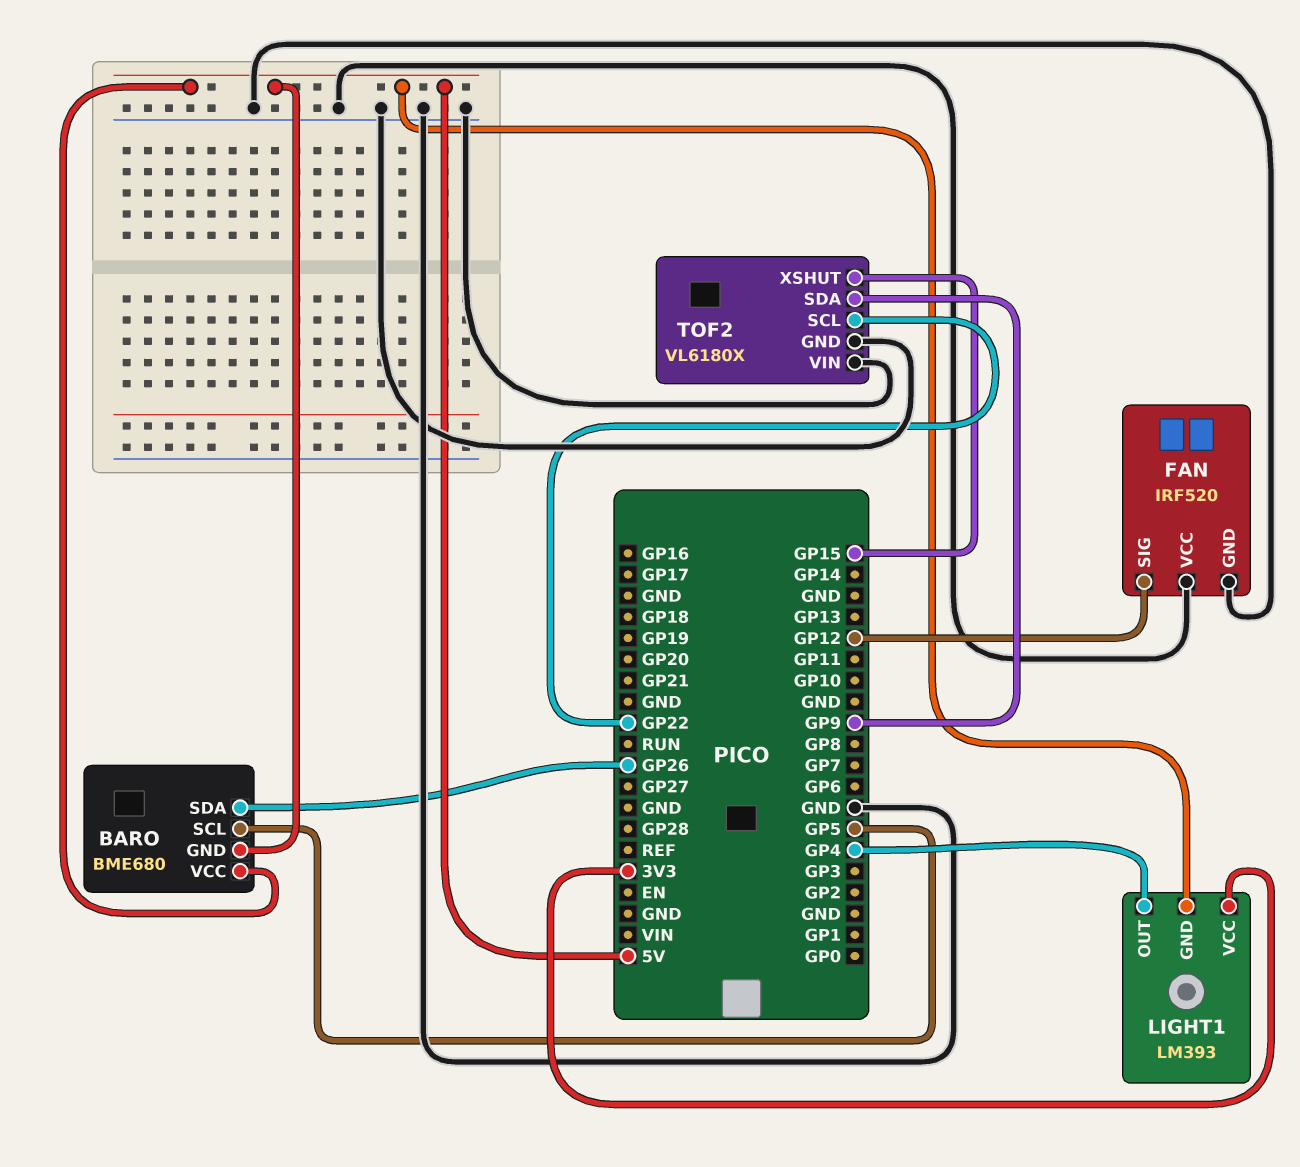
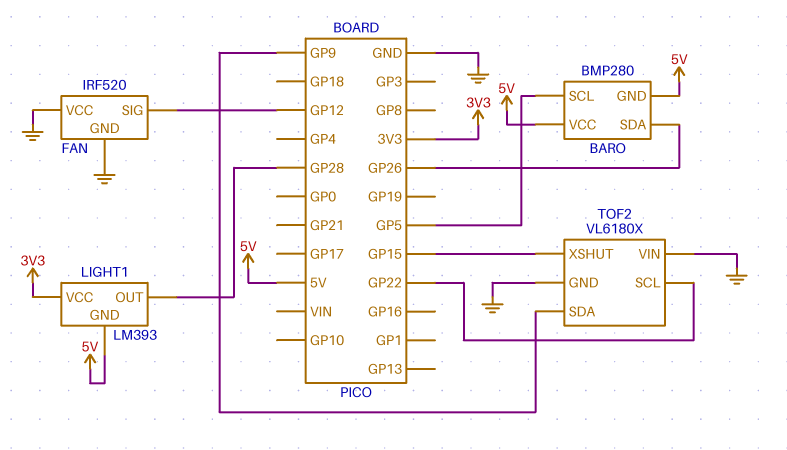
BARO: BME680 -> BMP280
LIGHT1 pin OUT: GP4 -> GP28

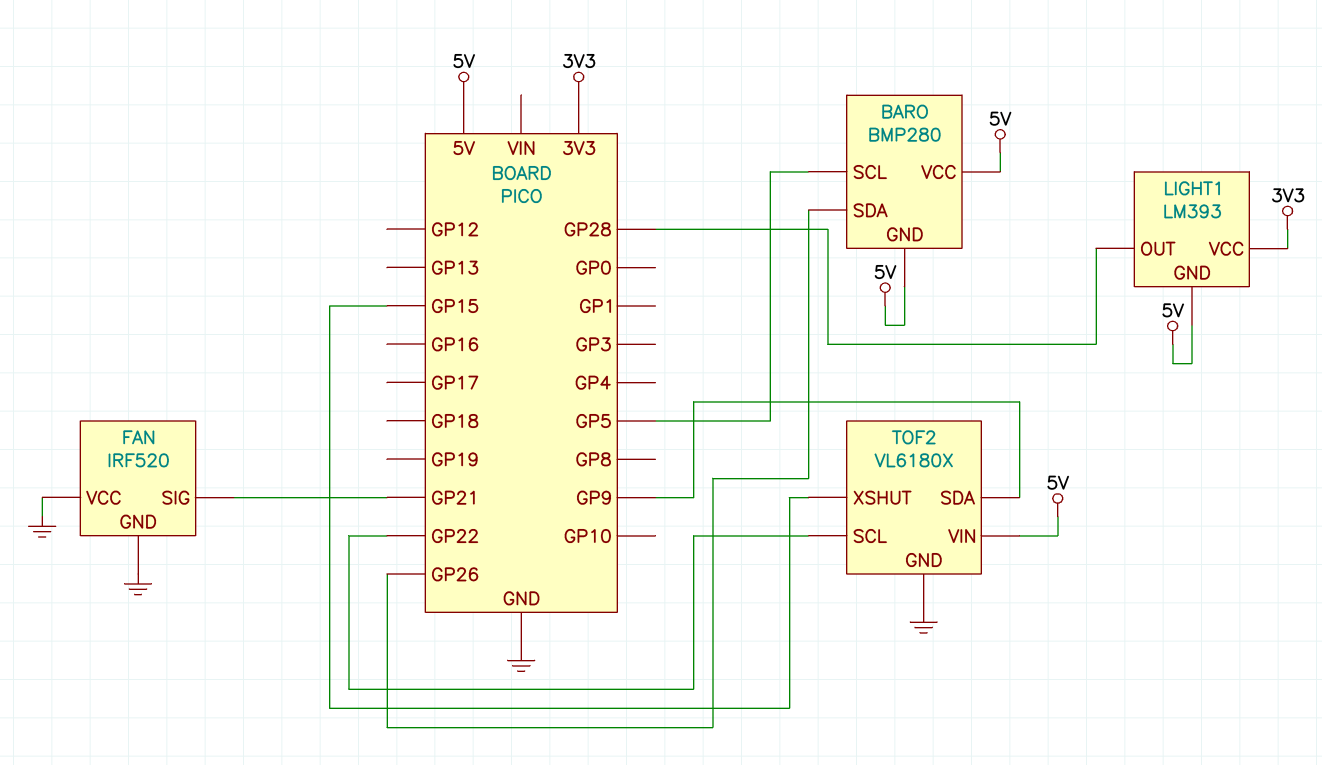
FAN pin SIG: GP12 -> GP21
TOF2 pin VIN: GND -> 5V

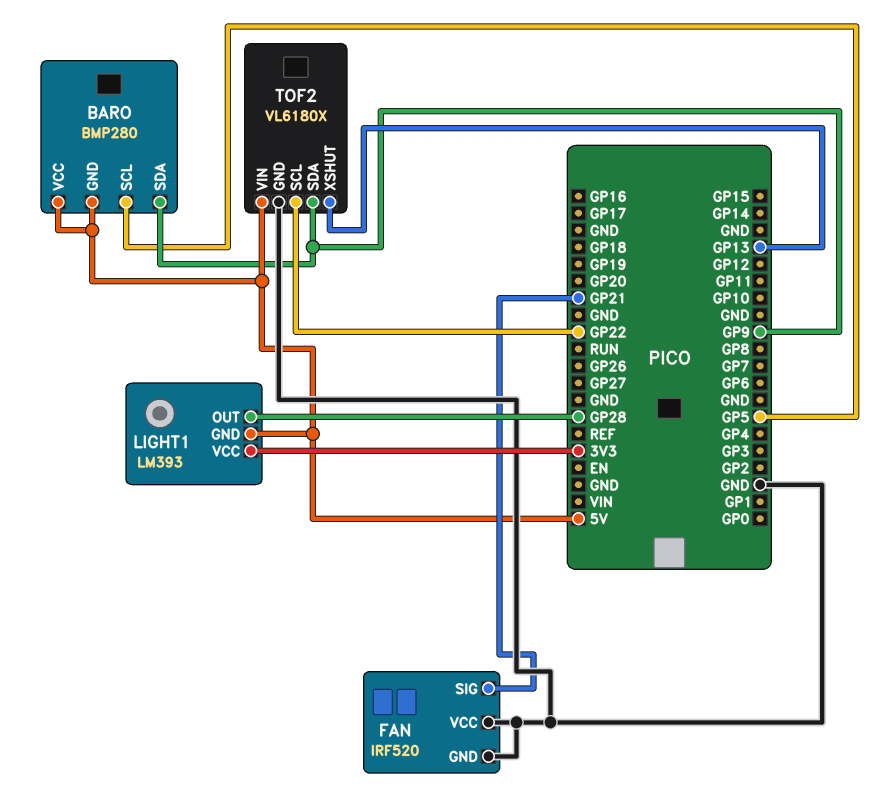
BARO pin SDA: GP26 -> GP9
TOF2 pin XSHUT: GP15 -> GP13

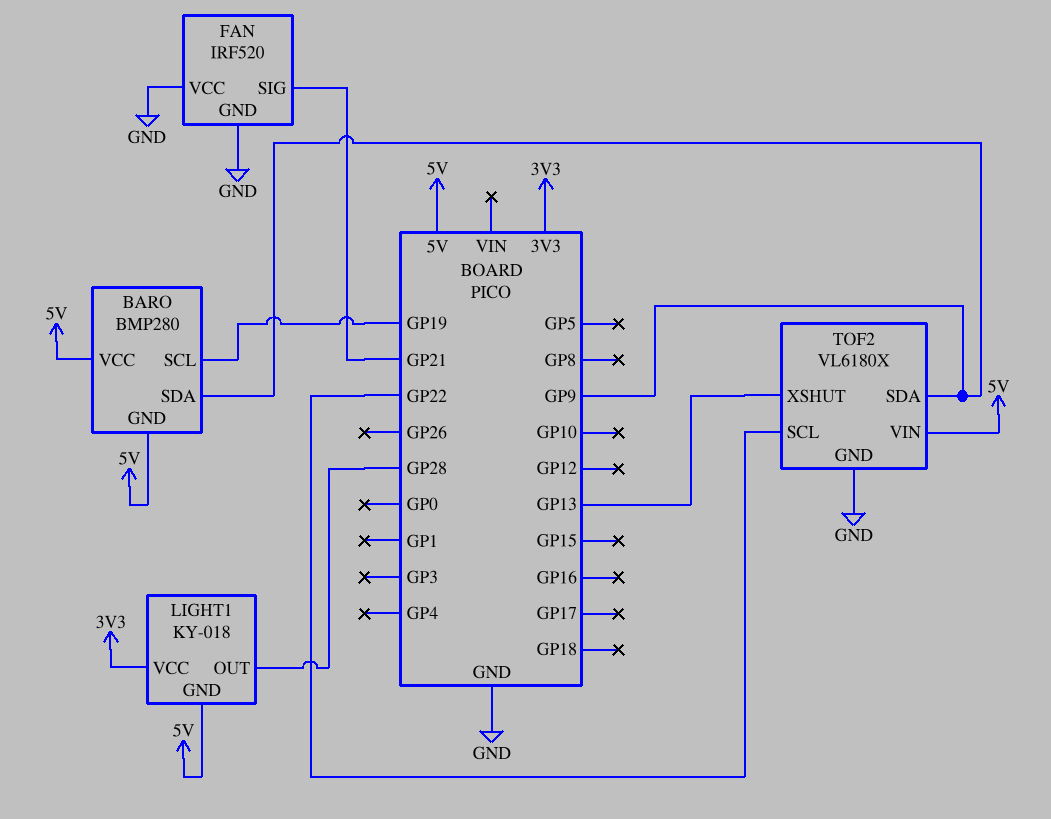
BARO pin SCL: GP5 -> GP19
LIGHT1: LM393 -> KY-018

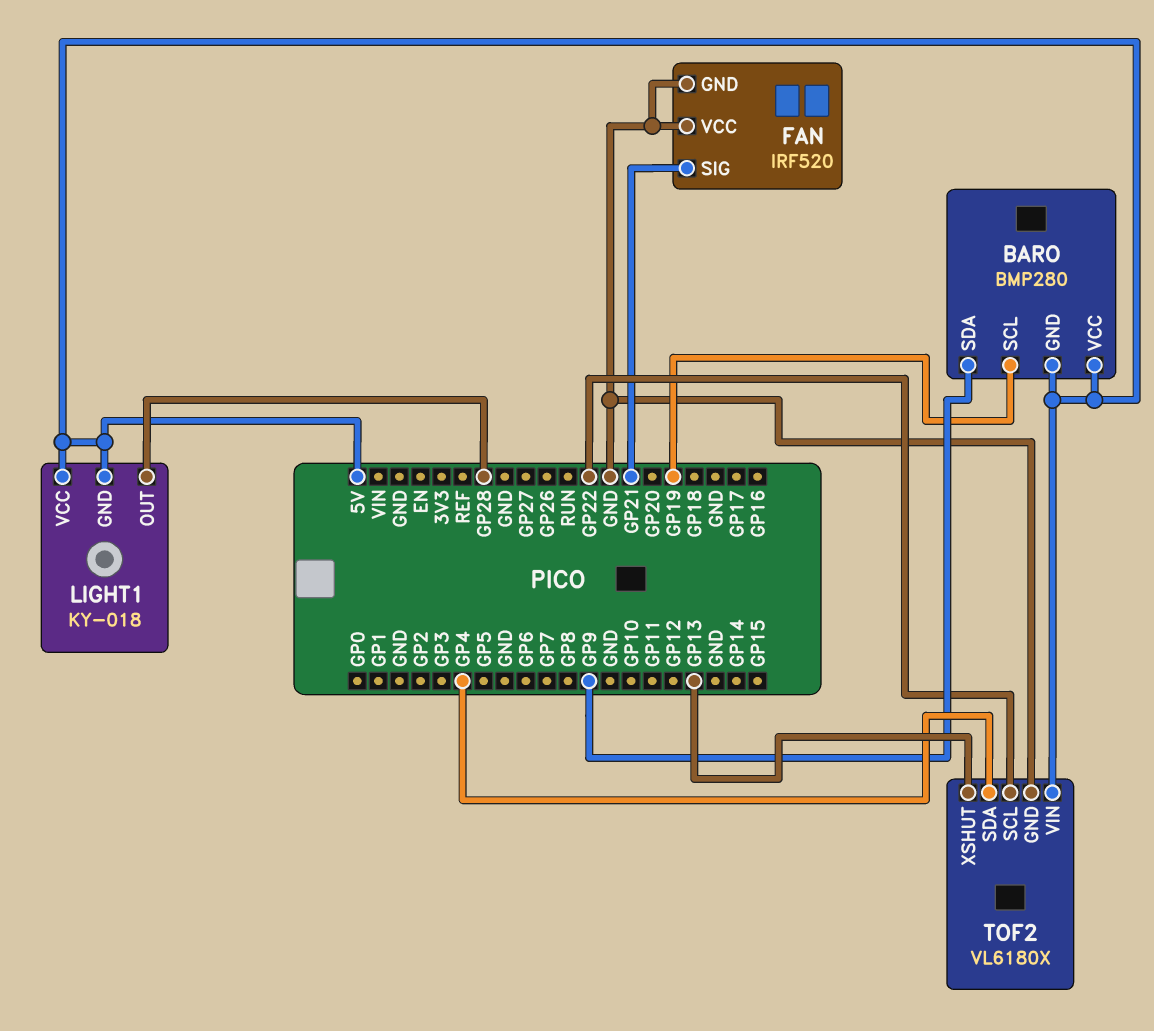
LIGHT1 pin VCC: 3V3 -> 5V
TOF2 pin SDA: GP9 -> GP4

